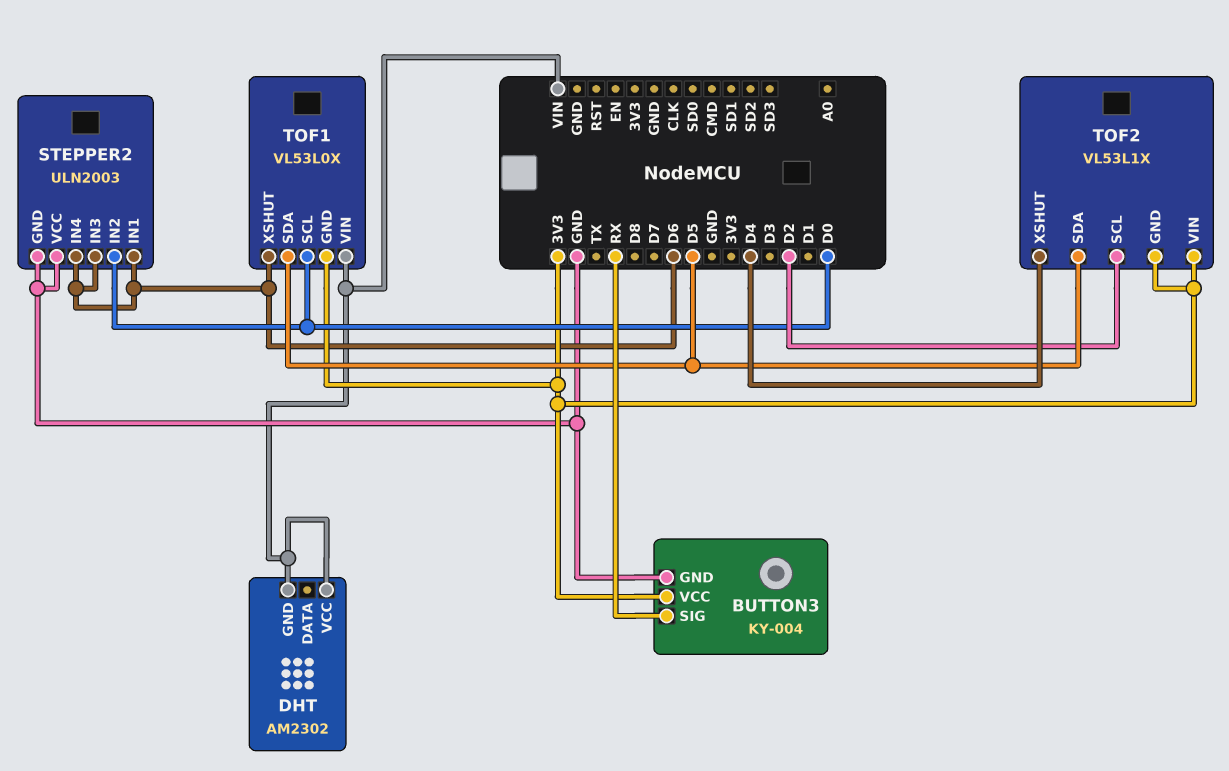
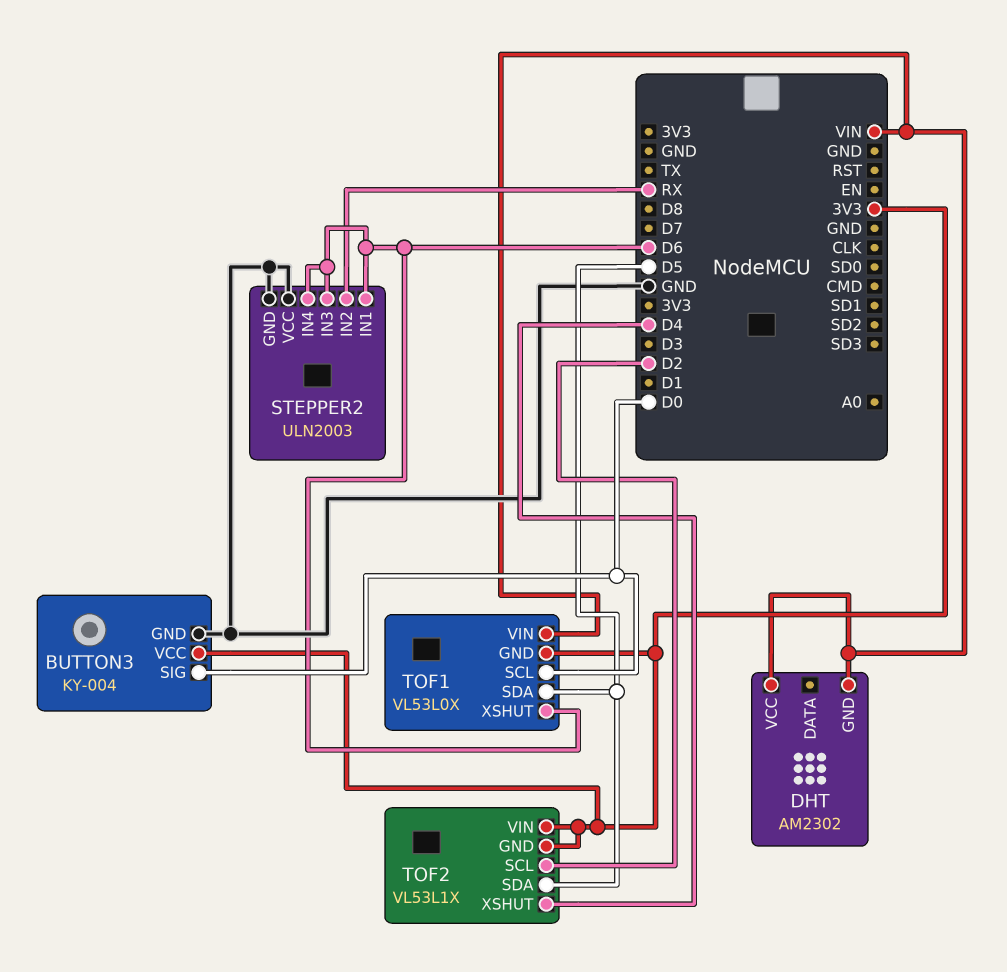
BUTTON3 pin SIG: RX -> D0
STEPPER2 pin IN2: D0 -> RX

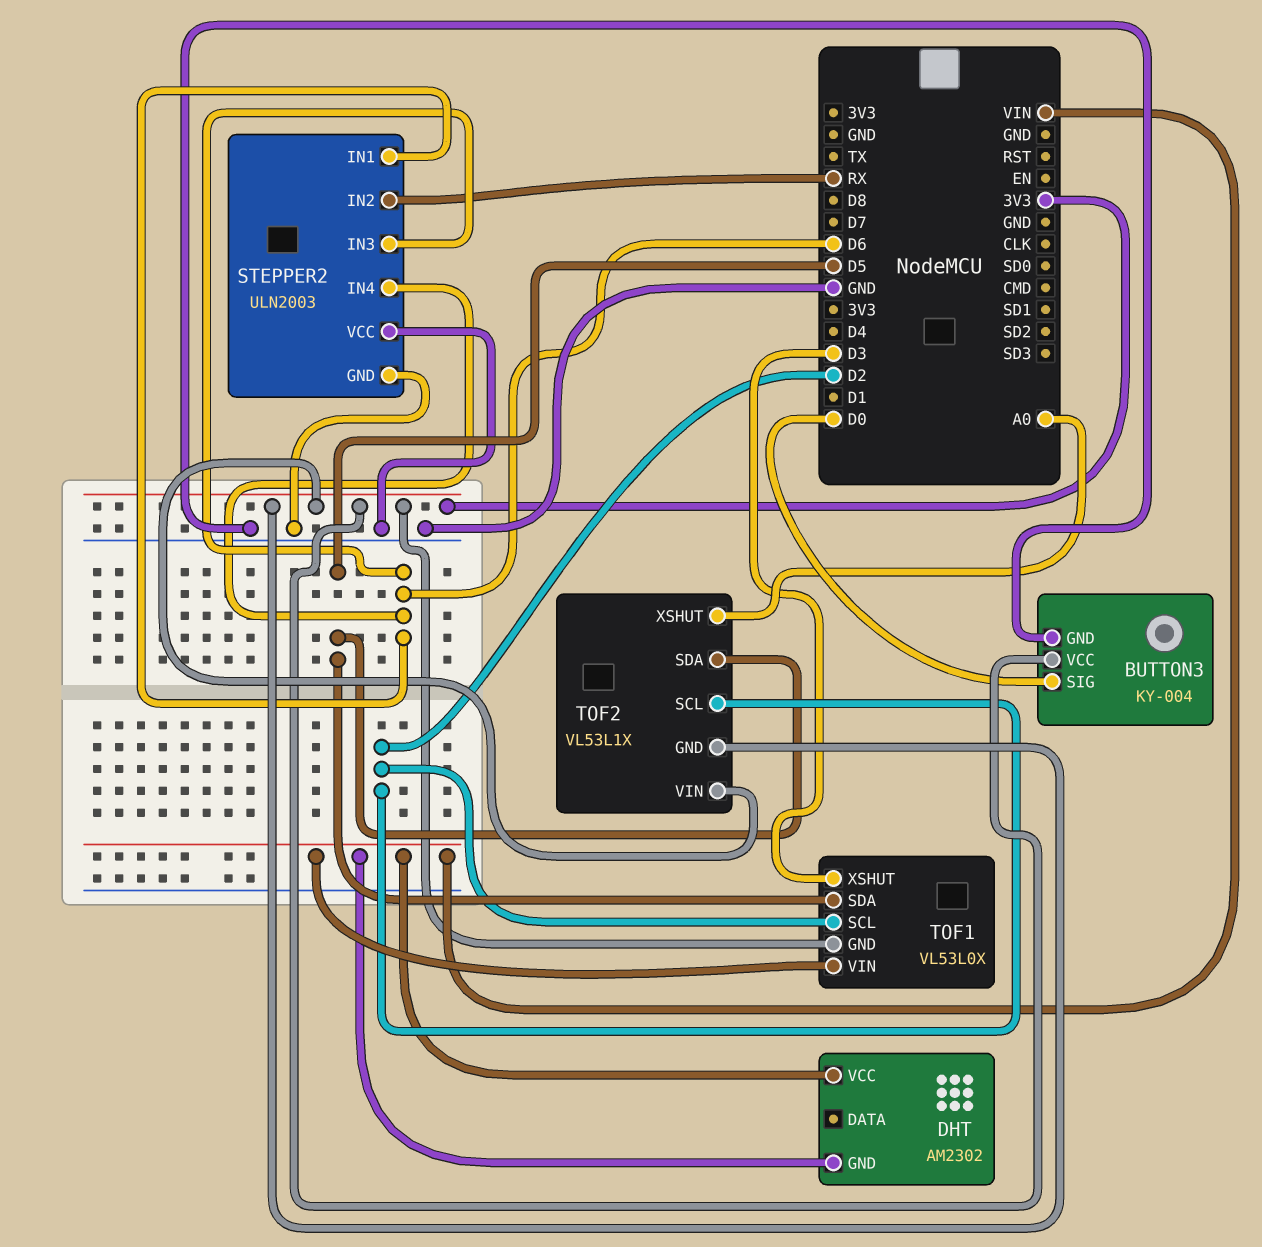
TOF1 pin SCL: D0 -> D2
TOF1 pin XSHUT: D6 -> D3
TOF2 pin XSHUT: D4 -> A0

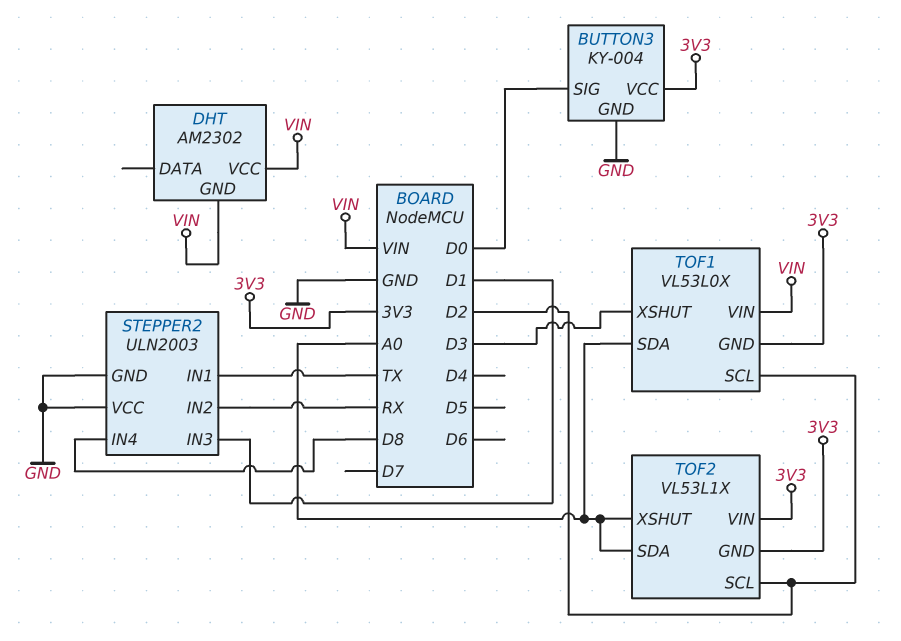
STEPPER2 pin IN1: D6 -> TX
STEPPER2 pin IN3: D6 -> D1
STEPPER2 pin IN4: D6 -> D8
TOF1 pin SDA: D5 -> A0
TOF2 pin SDA: D5 -> A0

